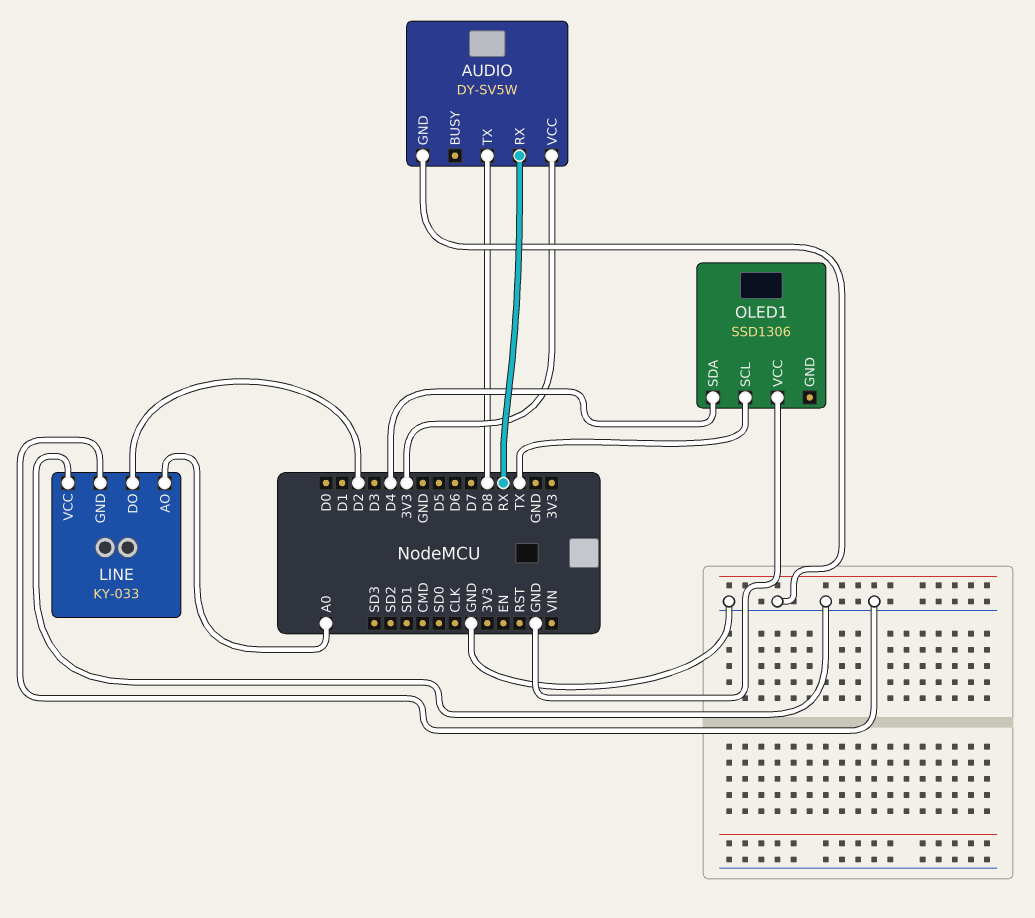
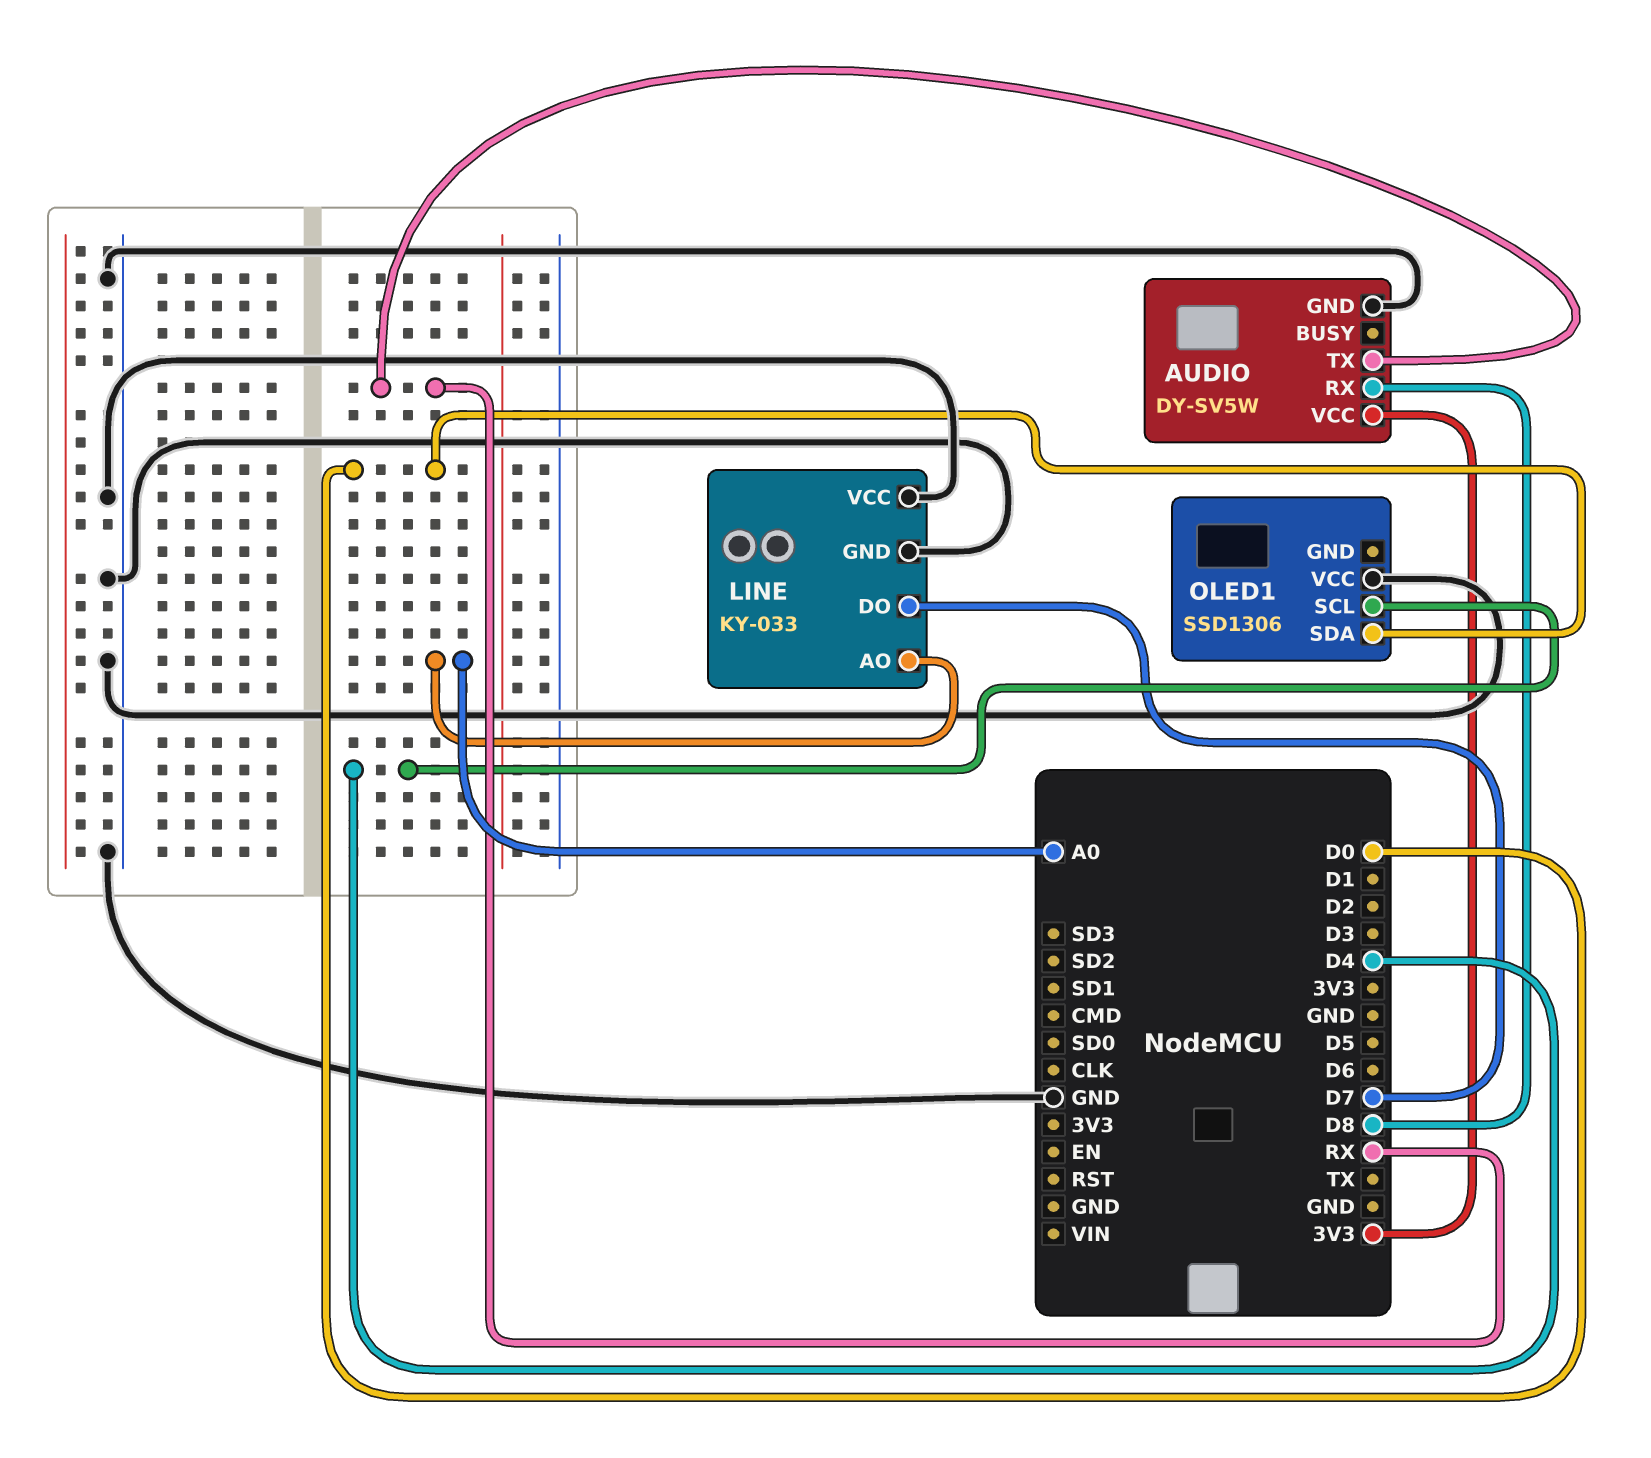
AUDIO pin RX: RX -> D8
AUDIO pin TX: D8 -> RX
LINE pin DO: D2 -> D7
OLED1 pin SCL: TX -> D4
OLED1 pin SDA: D4 -> D0

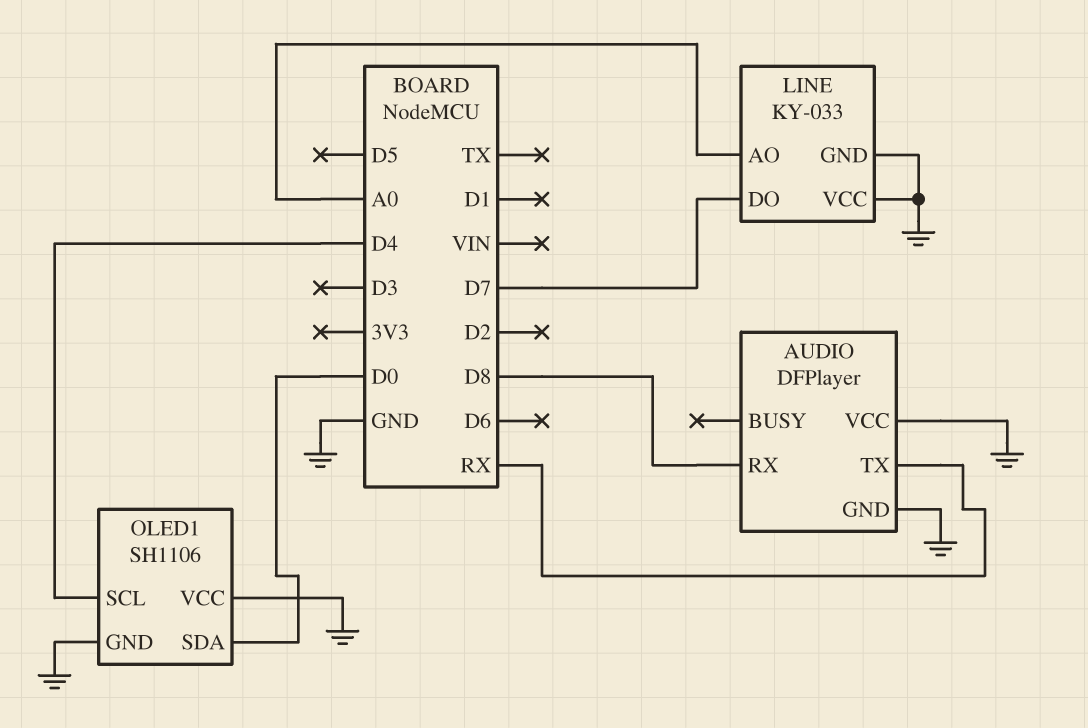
AUDIO: DY-SV5W -> DFPlayer
AUDIO pin VCC: 3V3 -> GND
OLED1: SSD1306 -> SH1106
OLED1 pin GND: none -> GND

